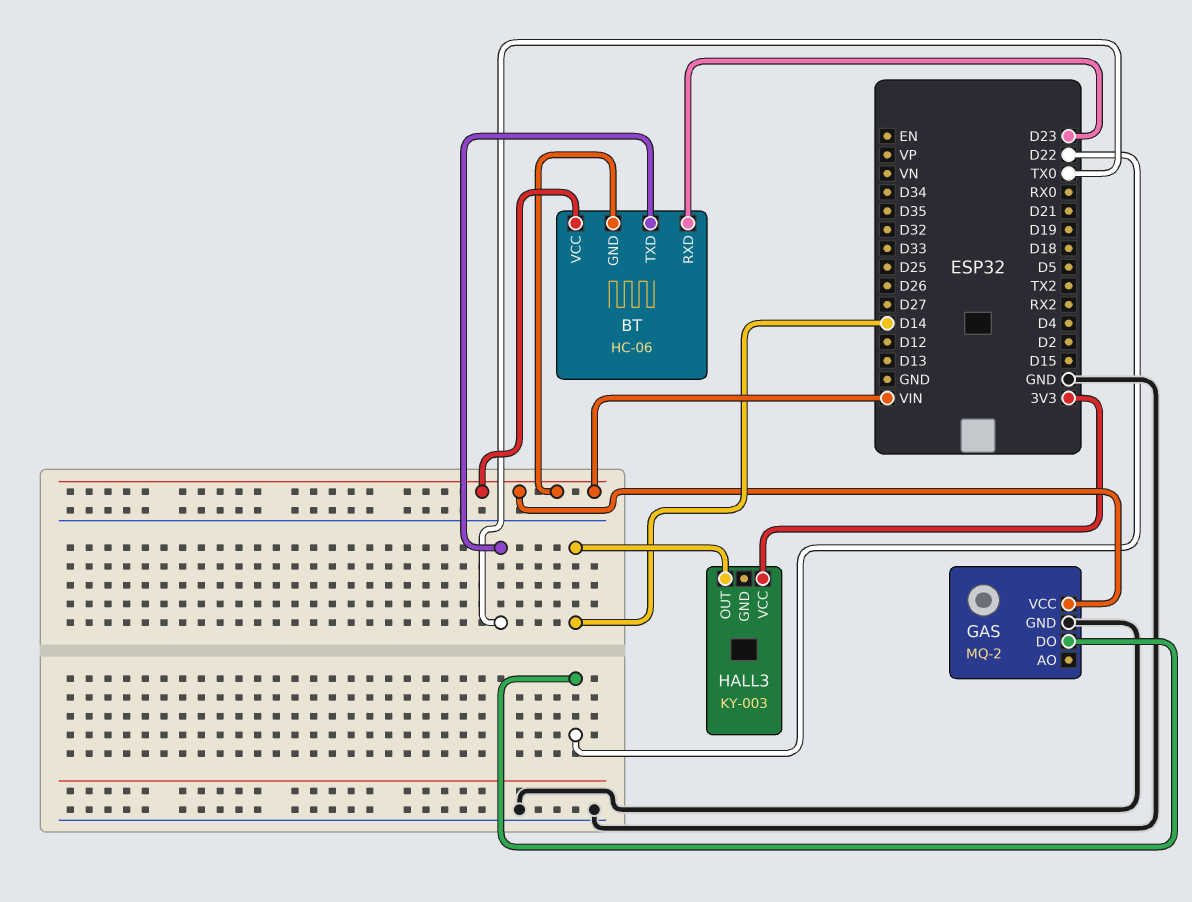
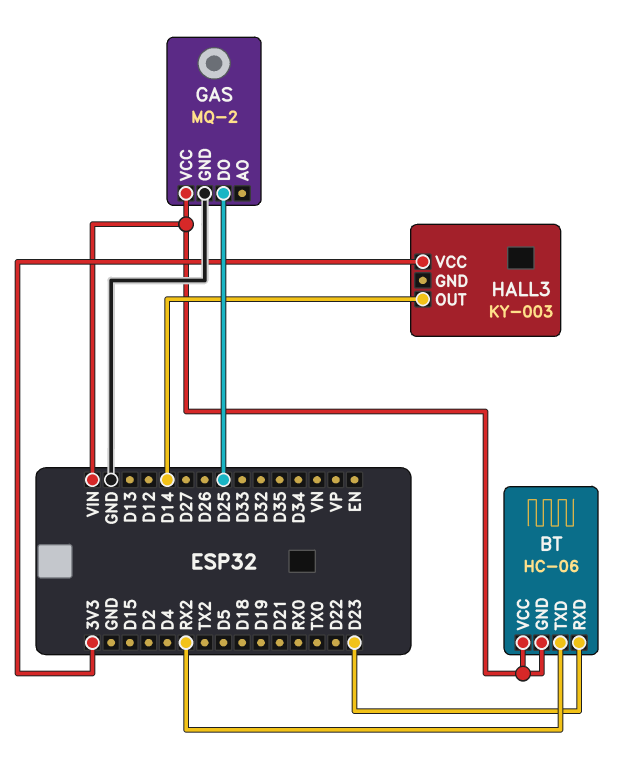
BT pin TXD: TX0 -> RX2
GAS pin DO: D22 -> D25

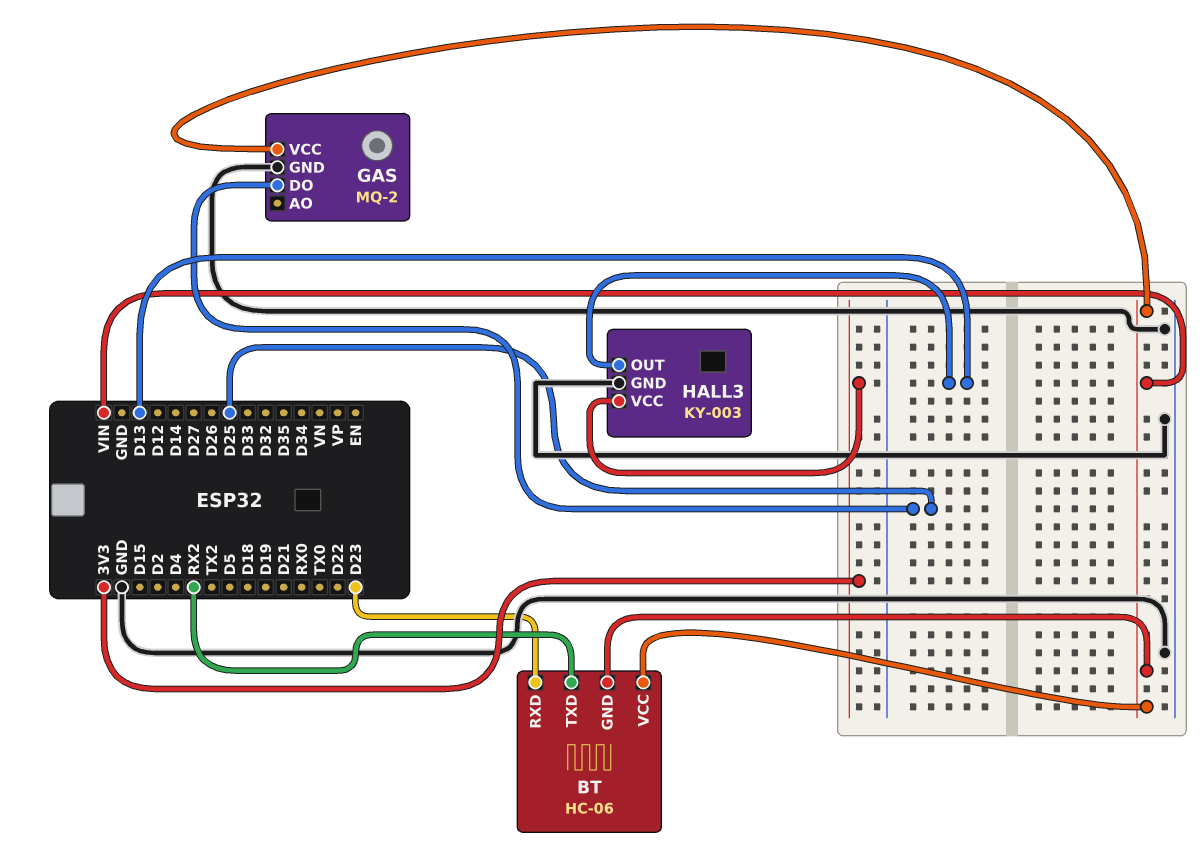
HALL3 pin GND: none -> GND
HALL3 pin OUT: D14 -> D13

